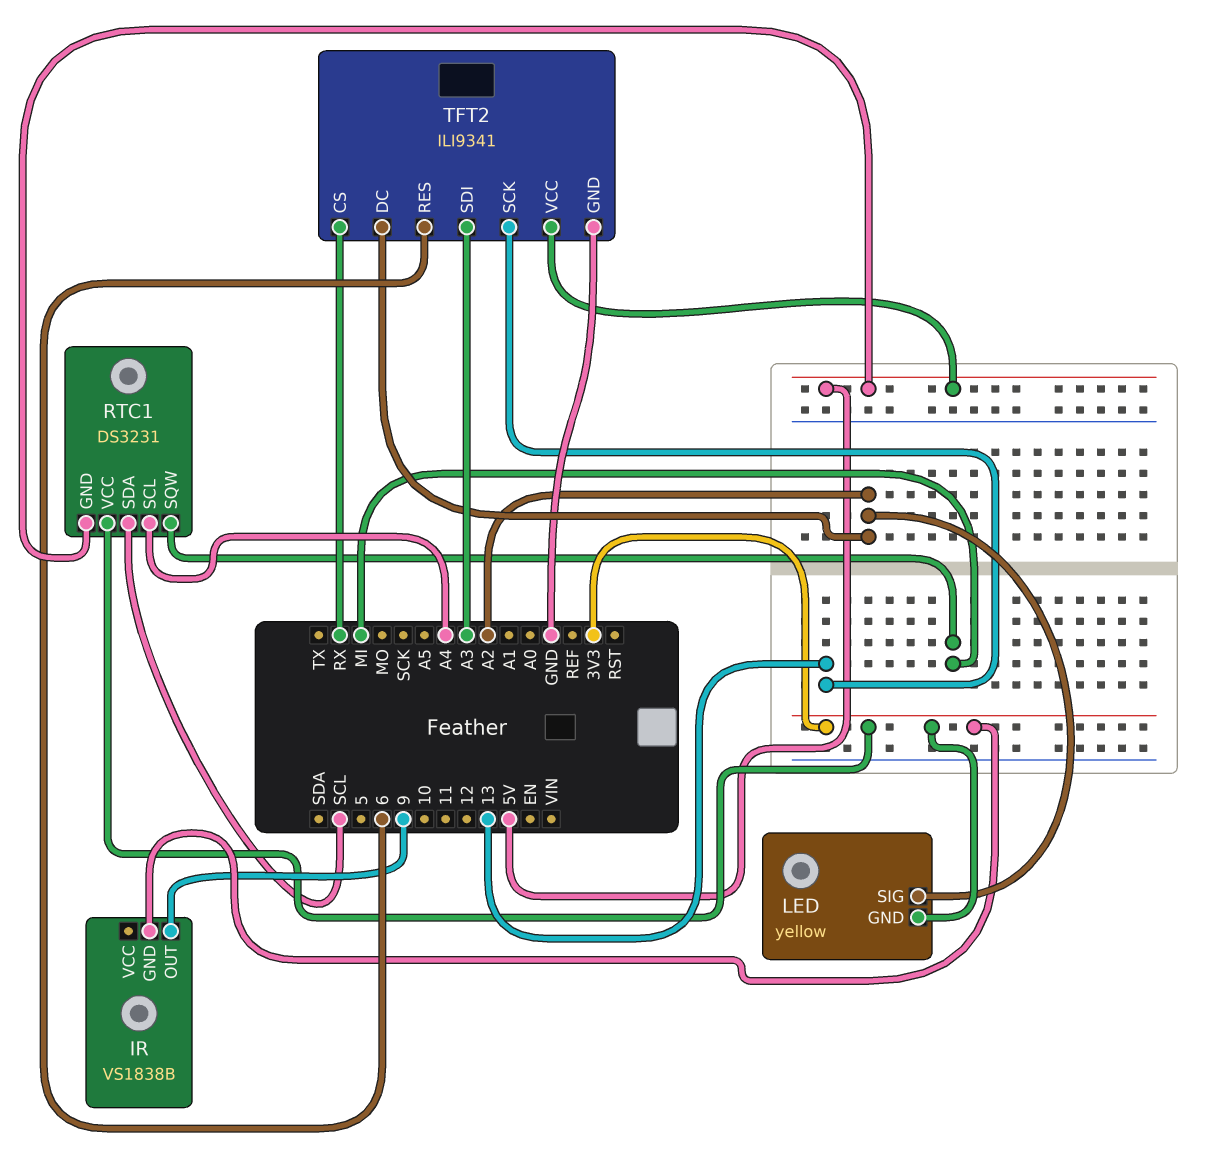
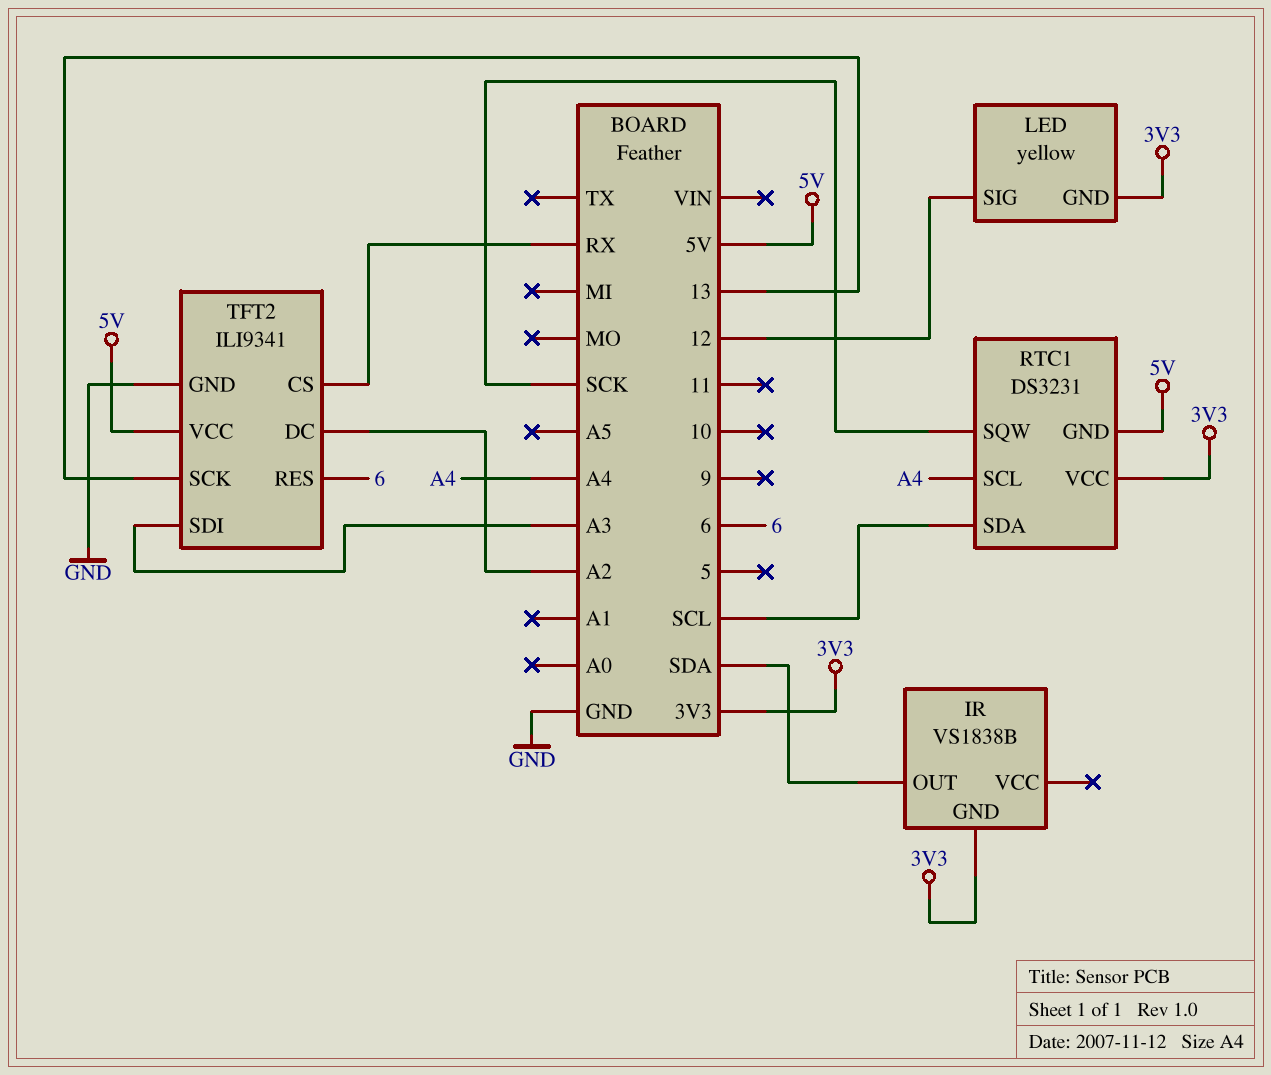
IR pin OUT: 9 -> SDA
LED pin SIG: A2 -> 12
RTC1 pin SQW: MI -> SCK

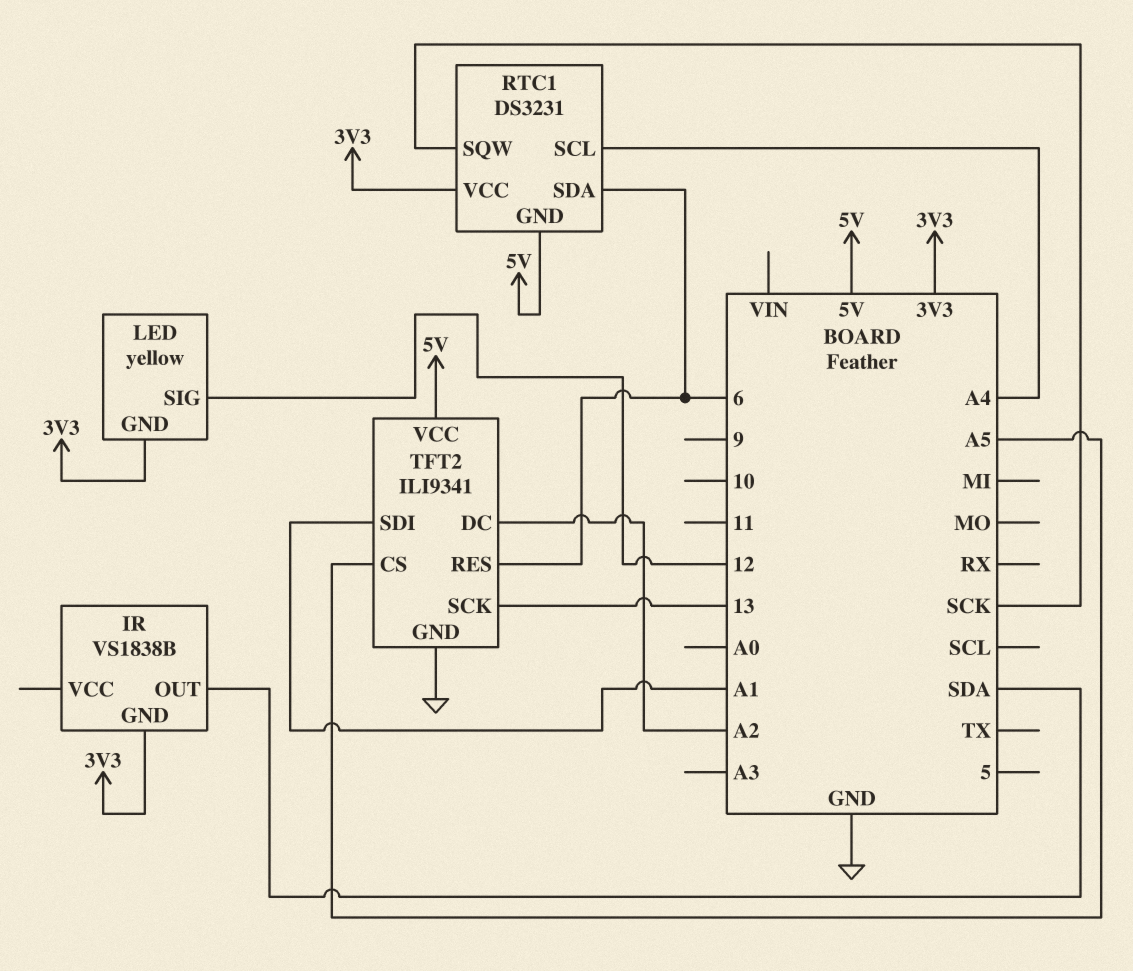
RTC1 pin SDA: SCL -> 6
TFT2 pin CS: RX -> A5
TFT2 pin SDI: A3 -> A1

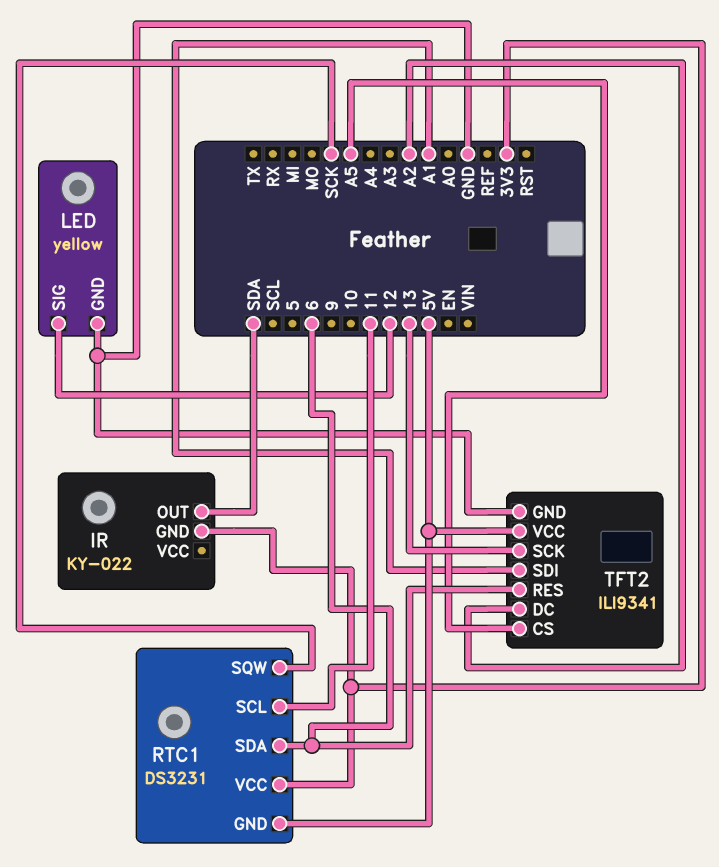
IR: VS1838B -> KY-022
LED pin GND: 3V3 -> GND
RTC1 pin SCL: A4 -> 11

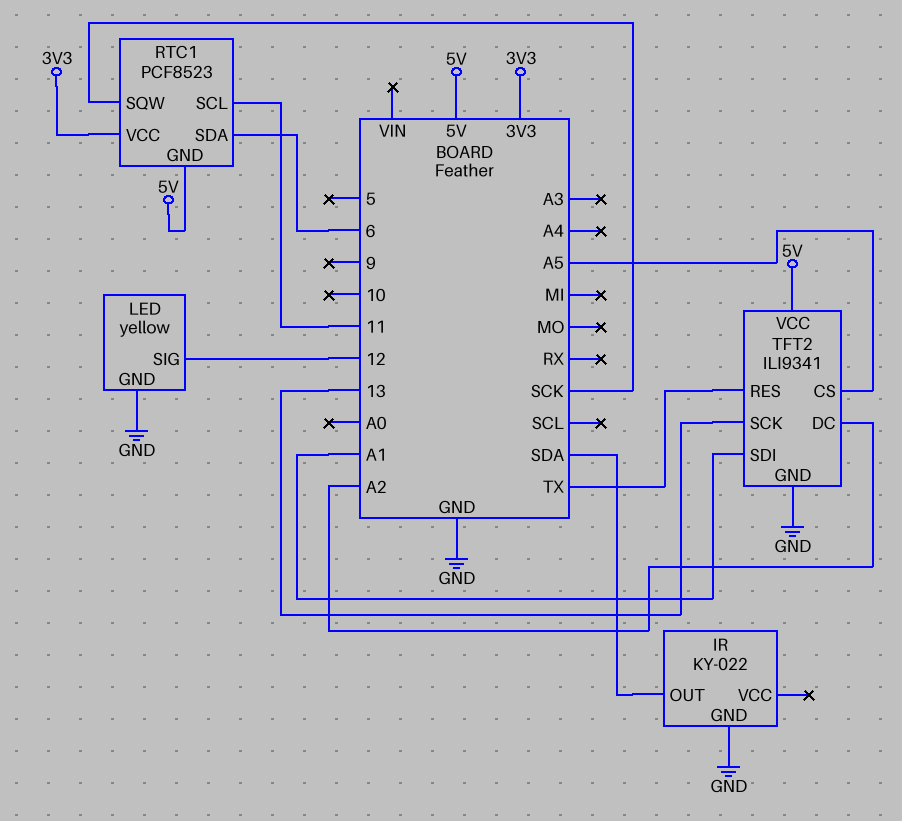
IR pin GND: 3V3 -> GND
RTC1: DS3231 -> PCF8523
TFT2 pin RES: 6 -> TX

